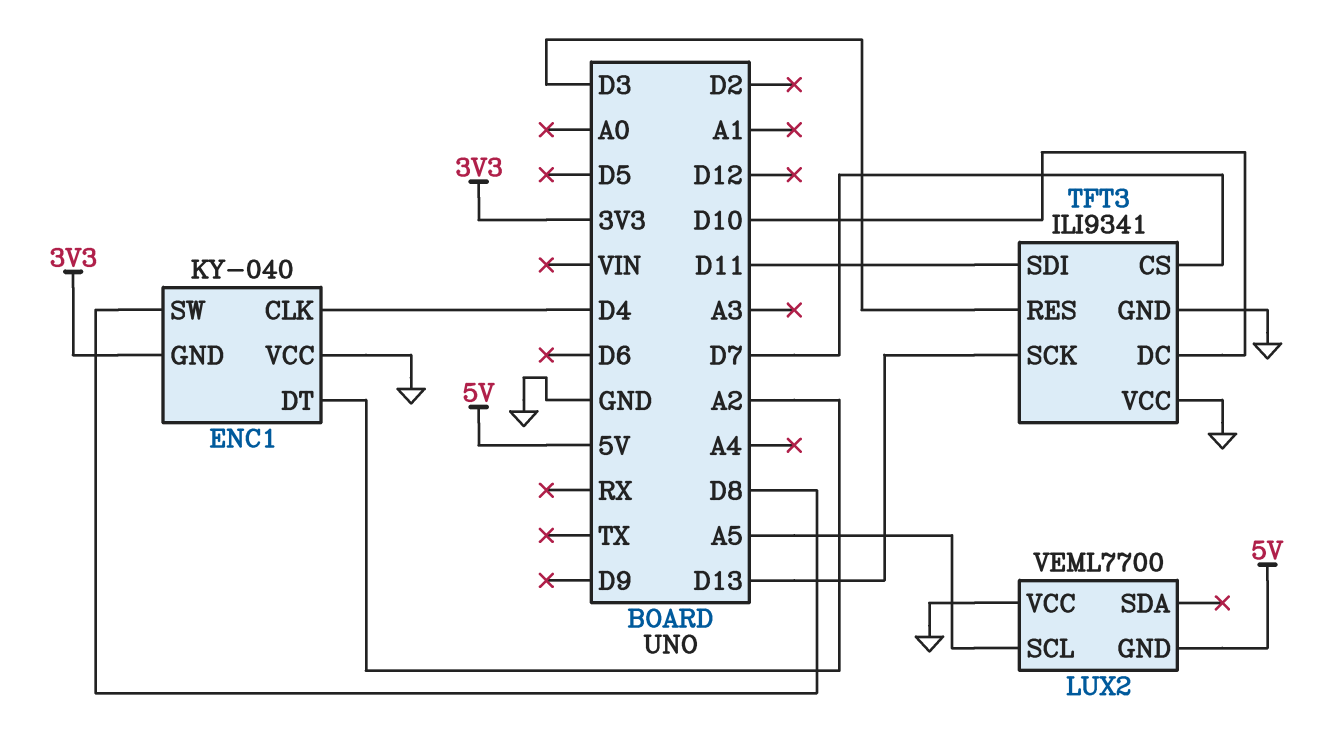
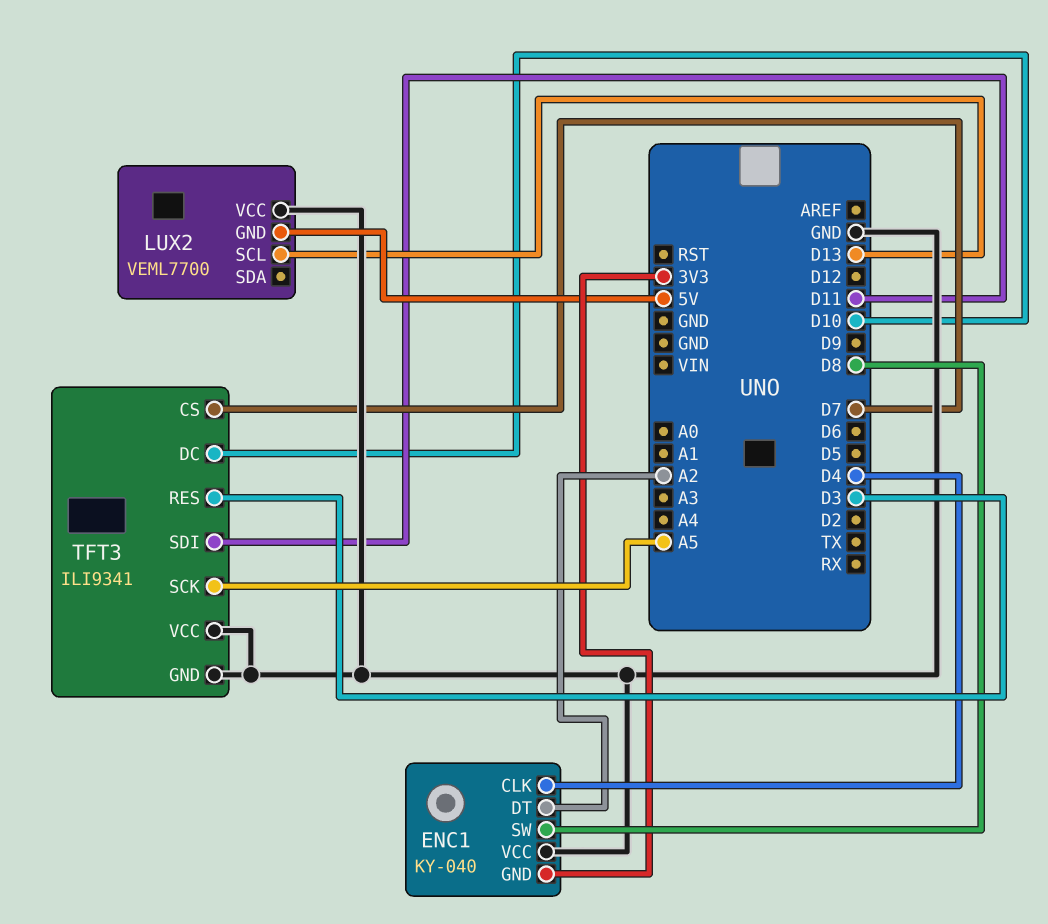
LUX2 pin SCL: A5 -> D13
TFT3 pin SCK: D13 -> A5

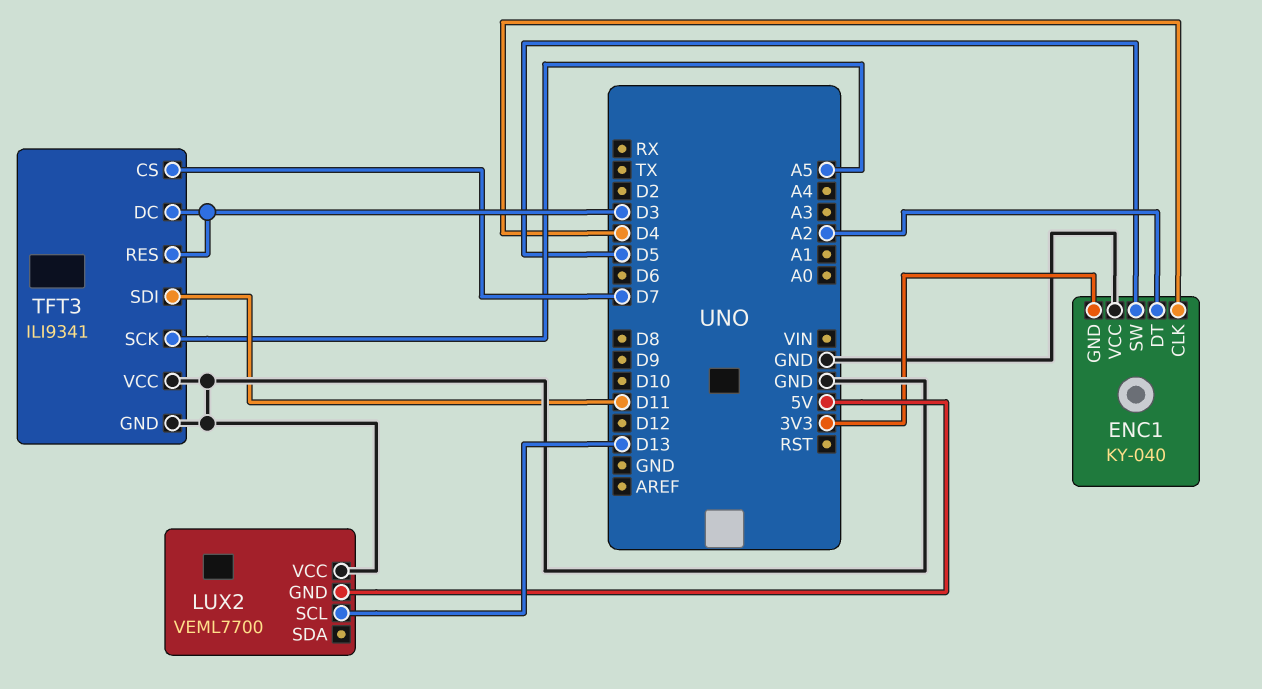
ENC1 pin SW: D8 -> D5
TFT3 pin DC: D10 -> D3

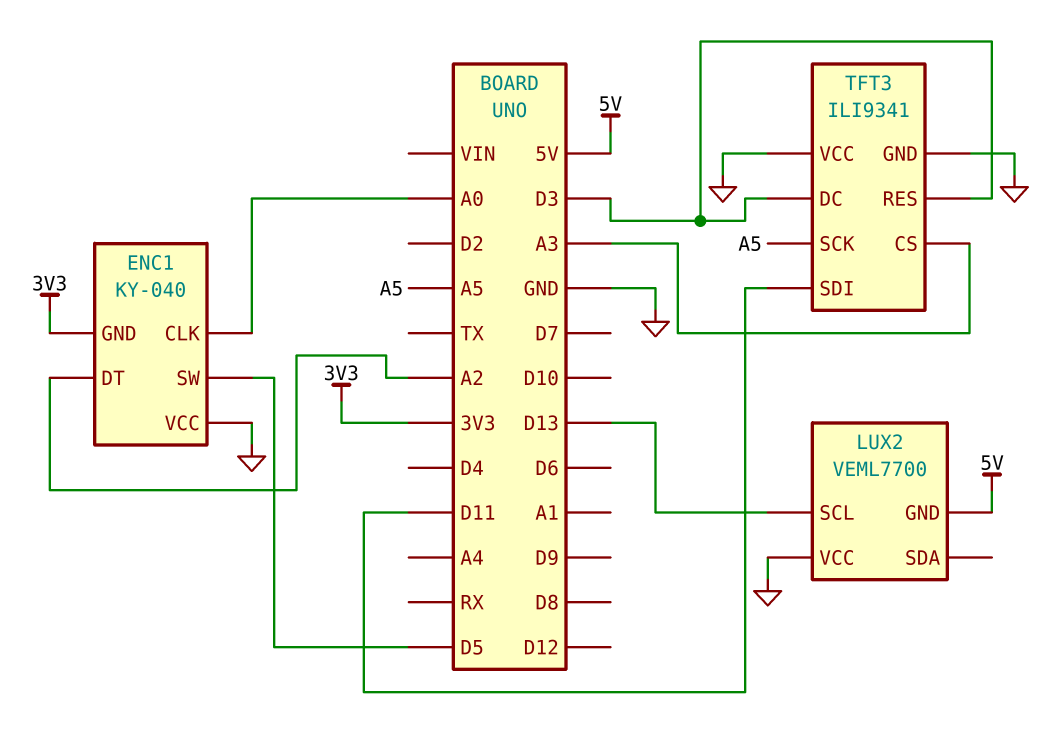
ENC1 pin CLK: D4 -> A0
TFT3 pin CS: D7 -> A3

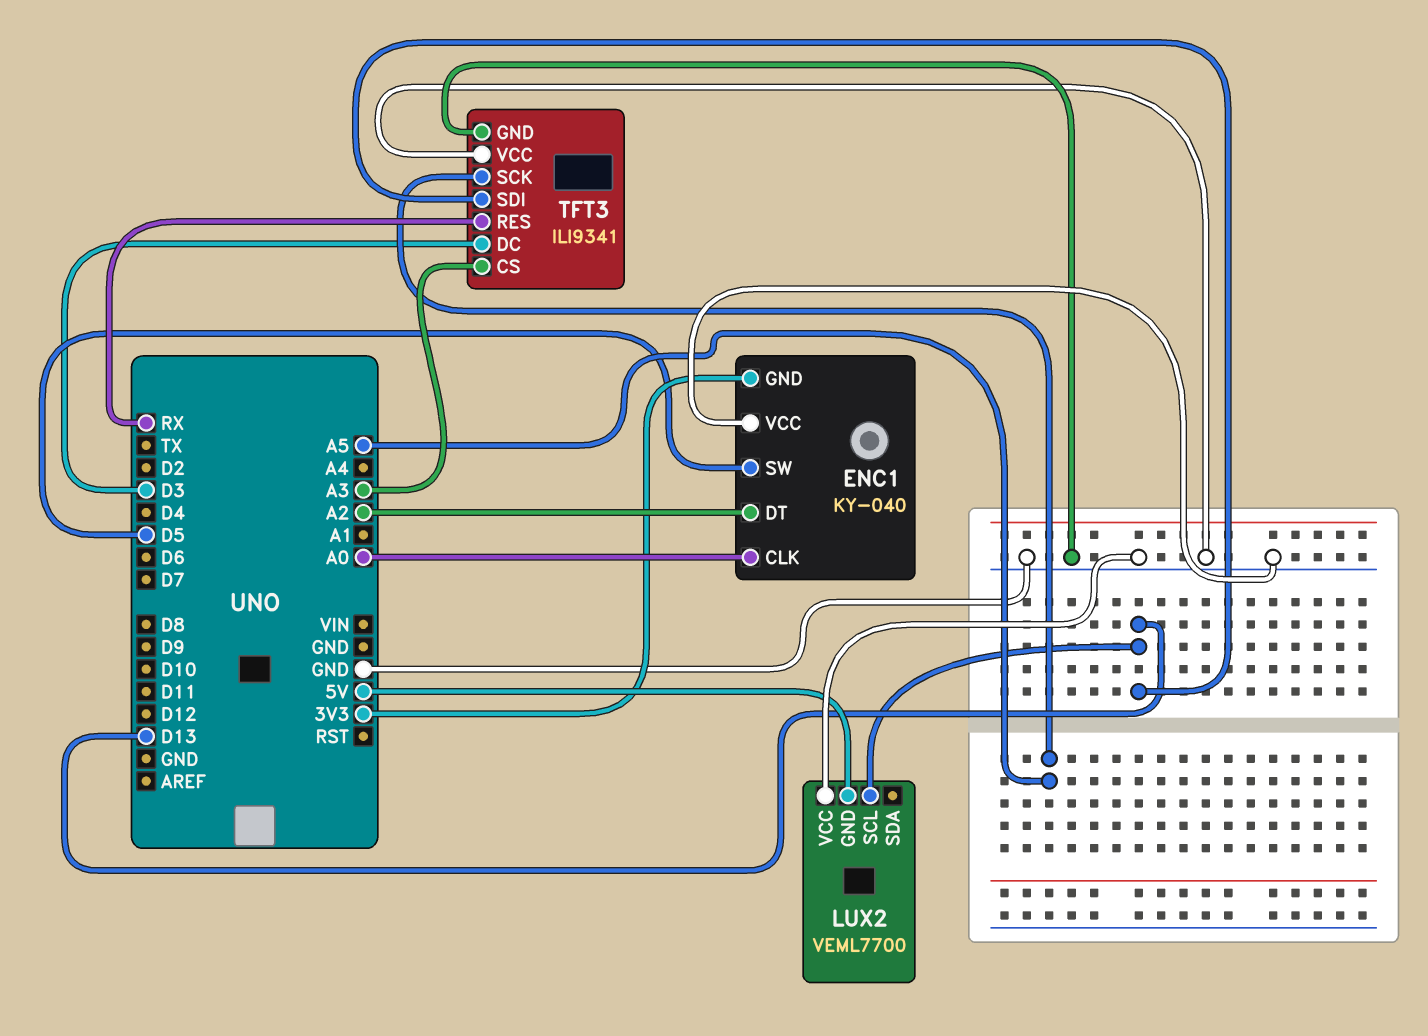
TFT3 pin RES: D3 -> RX
TFT3 pin SDI: D11 -> D13

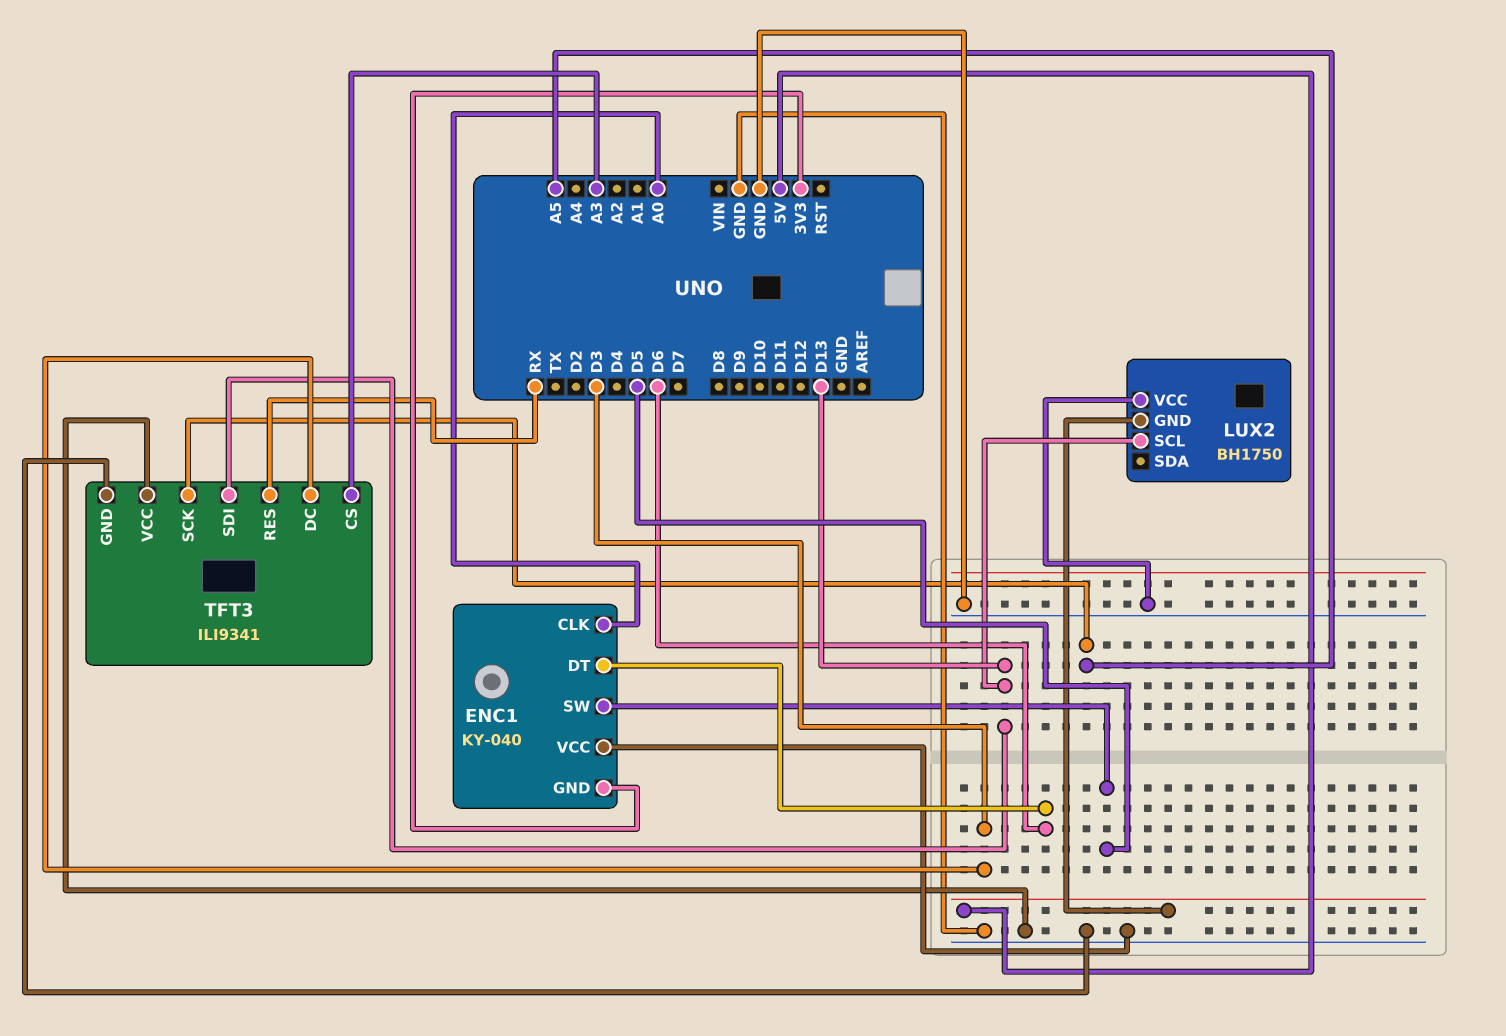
ENC1 pin DT: A2 -> D6
LUX2: VEML7700 -> BH1750

